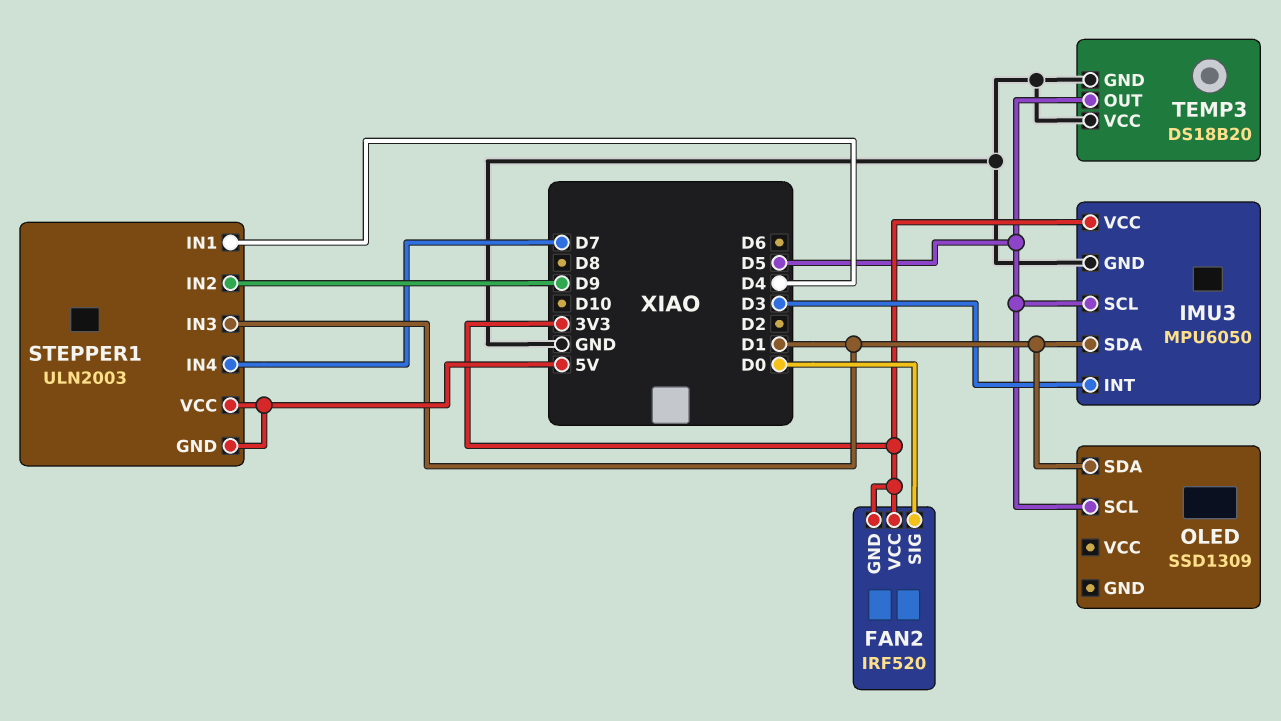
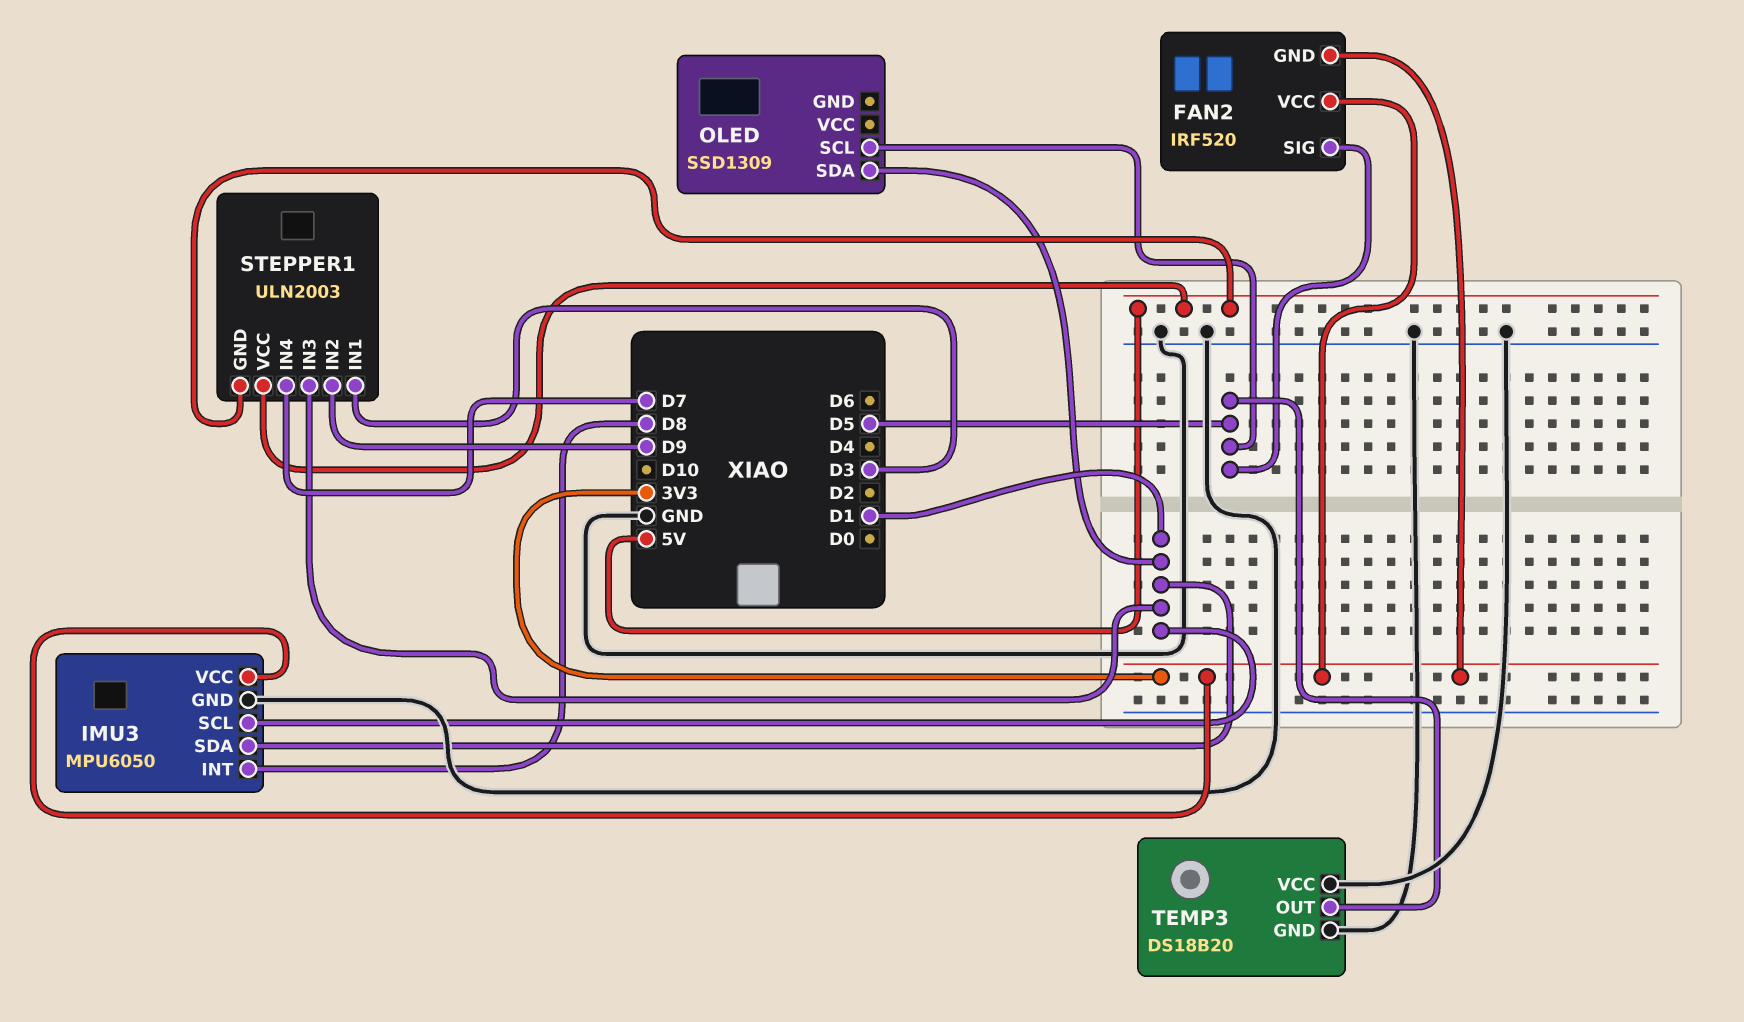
FAN2 pin SIG: D0 -> D5
IMU3 pin INT: D3 -> D8
IMU3 pin SCL: D5 -> D1
STEPPER1 pin IN1: D4 -> D3

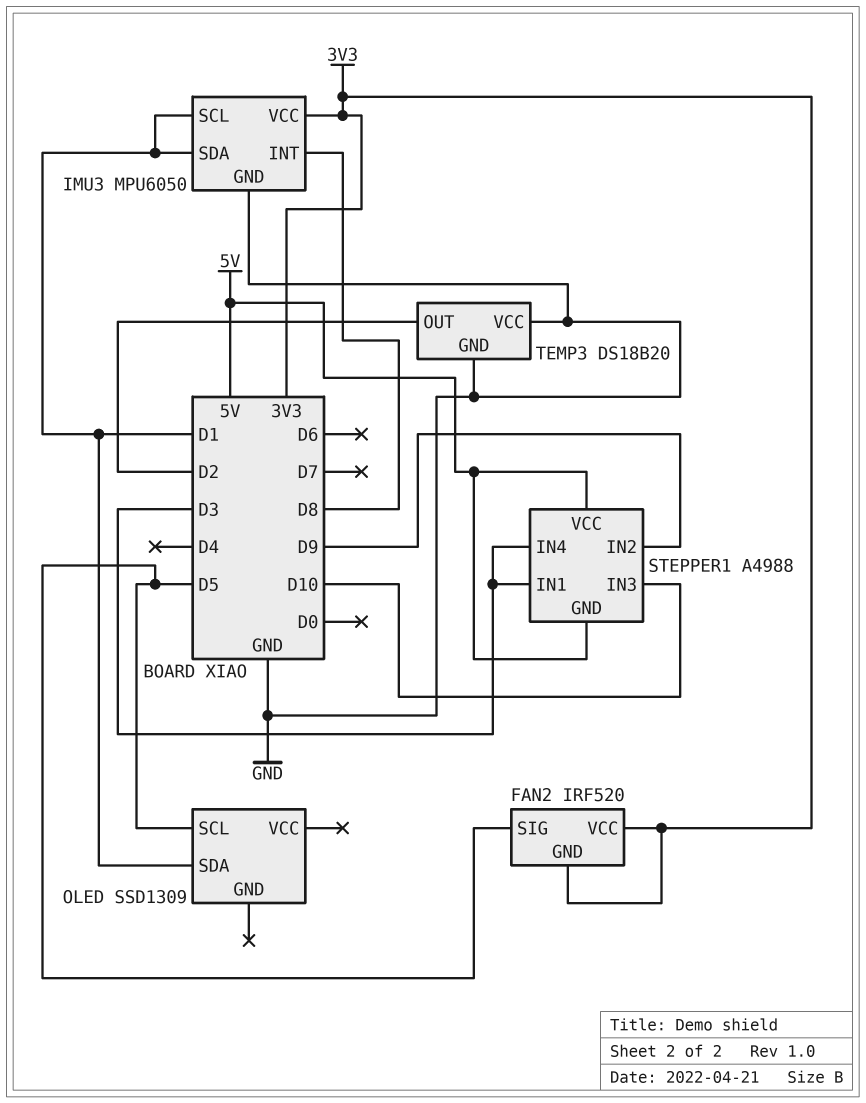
STEPPER1: ULN2003 -> A4988
STEPPER1 pin IN3: D1 -> D10
STEPPER1 pin IN4: D7 -> D3
TEMP3 pin OUT: D5 -> D2

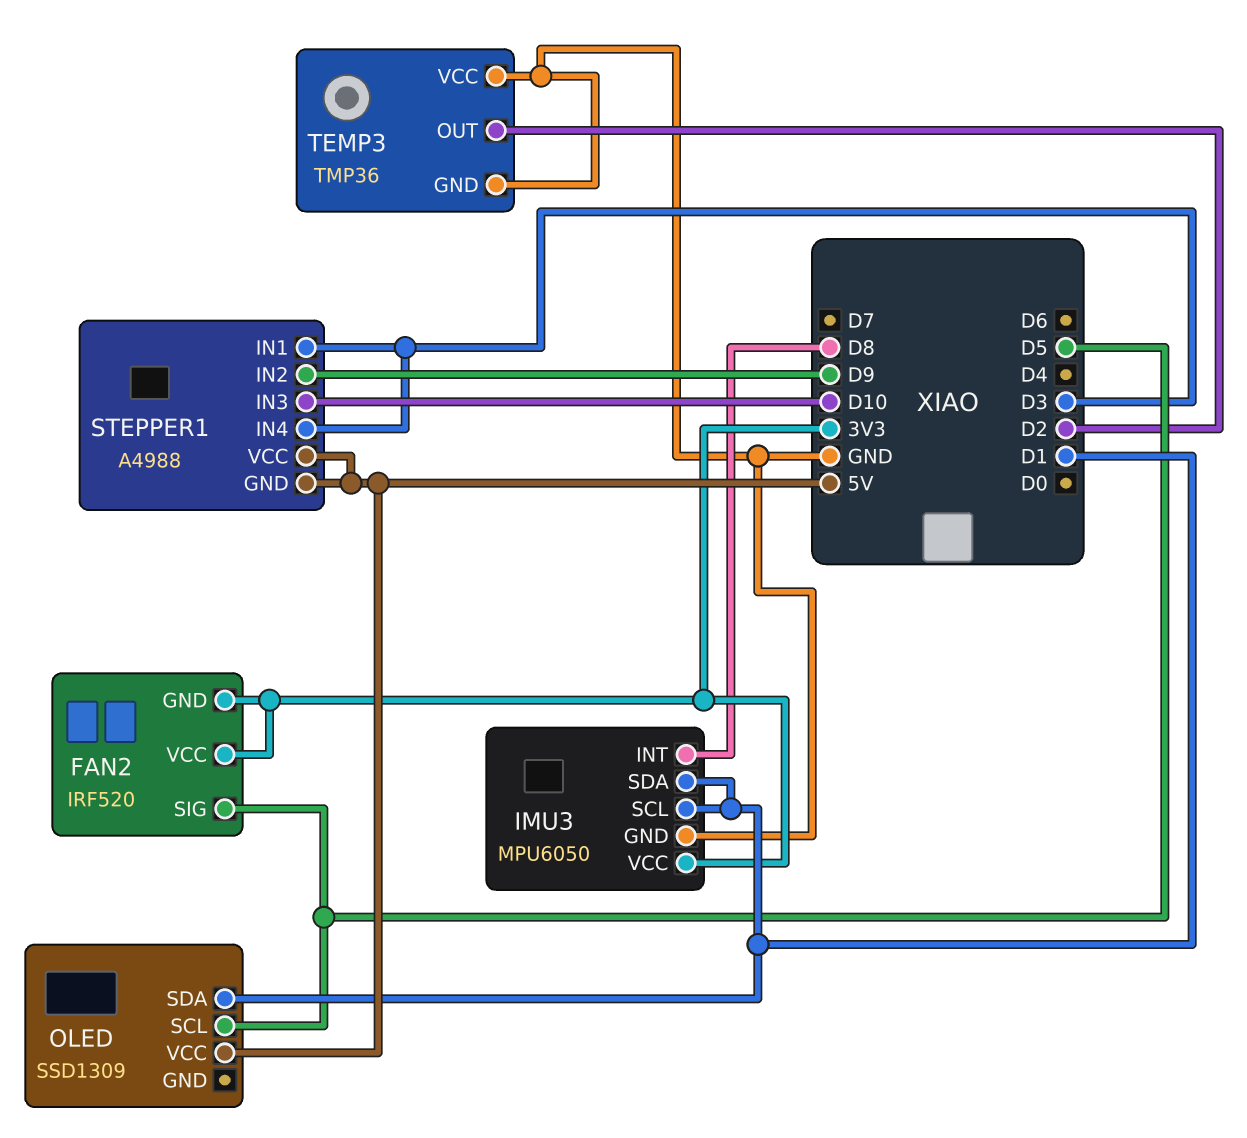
OLED pin VCC: none -> 5V
TEMP3: DS18B20 -> TMP36

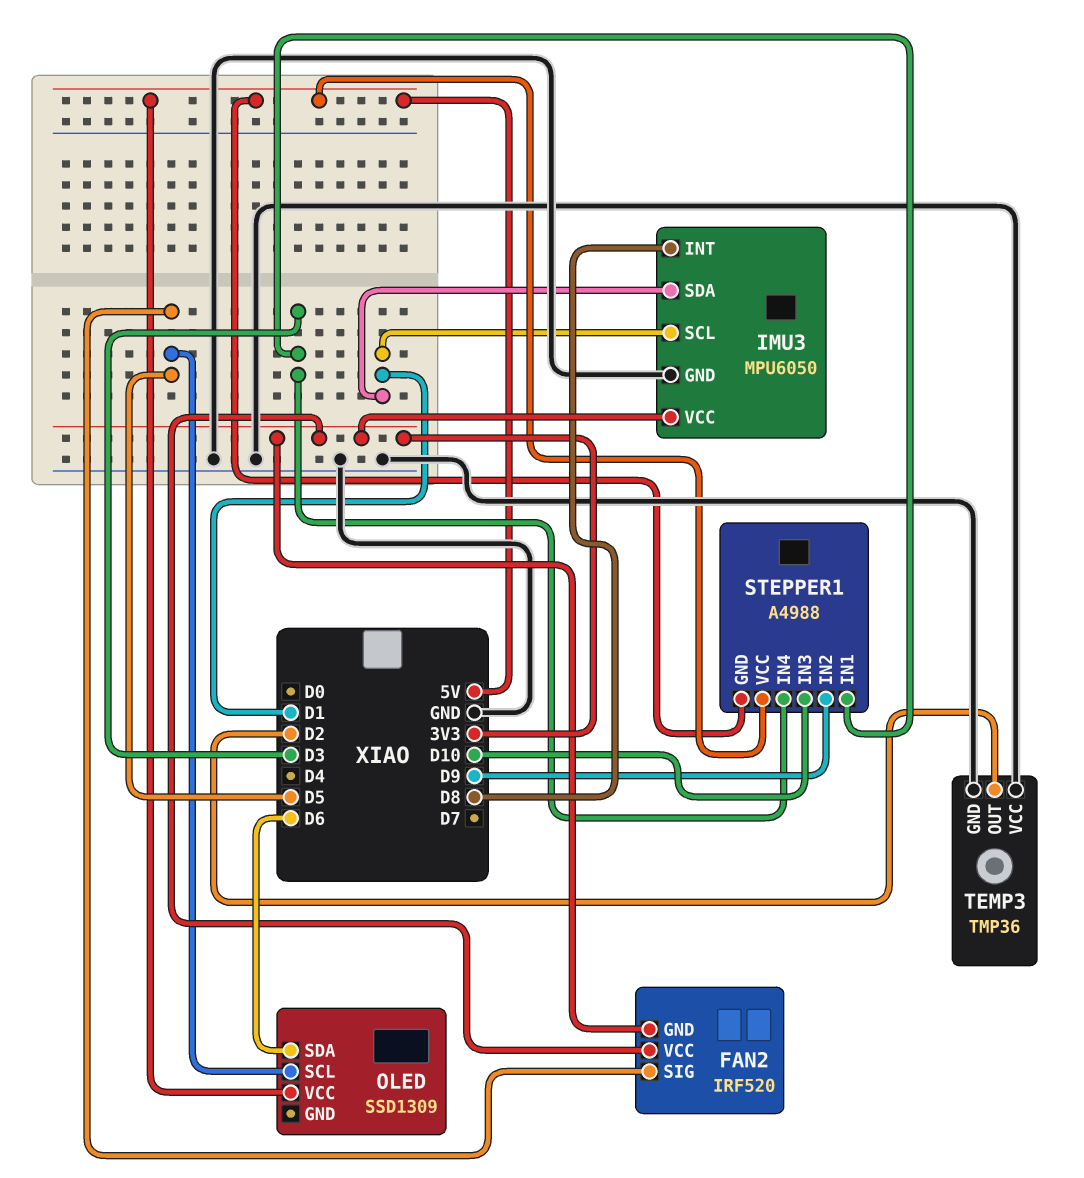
OLED pin SDA: D1 -> D6

